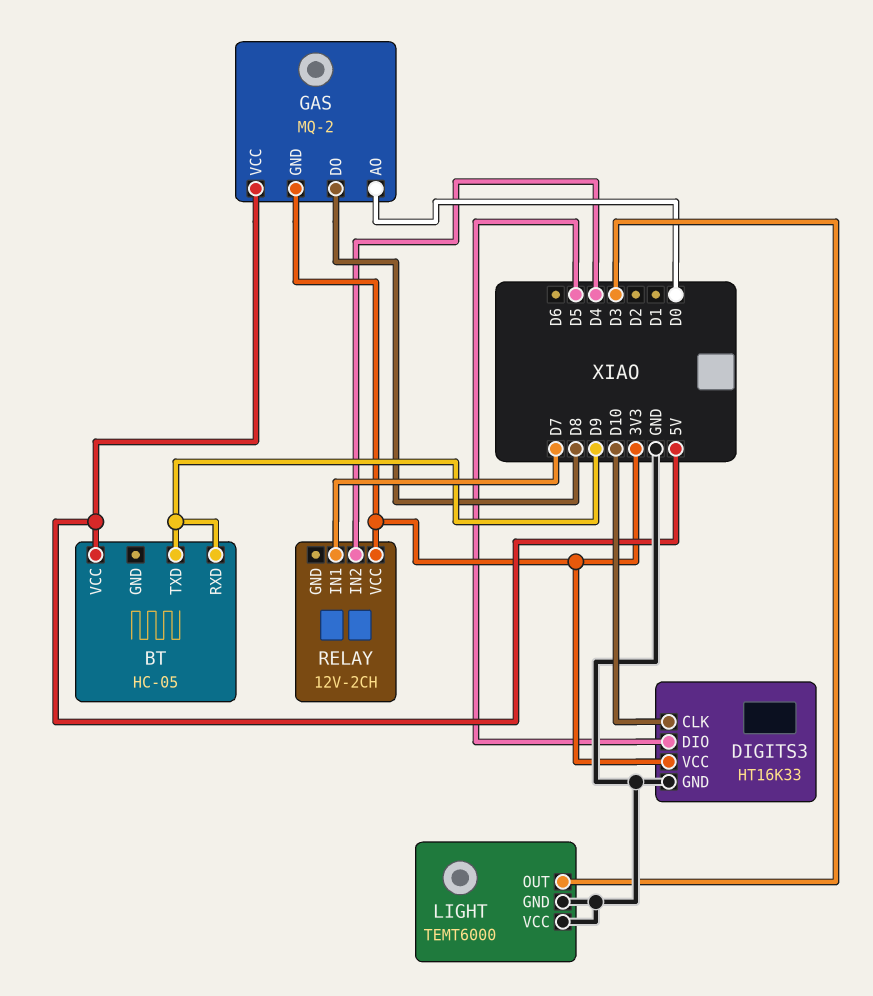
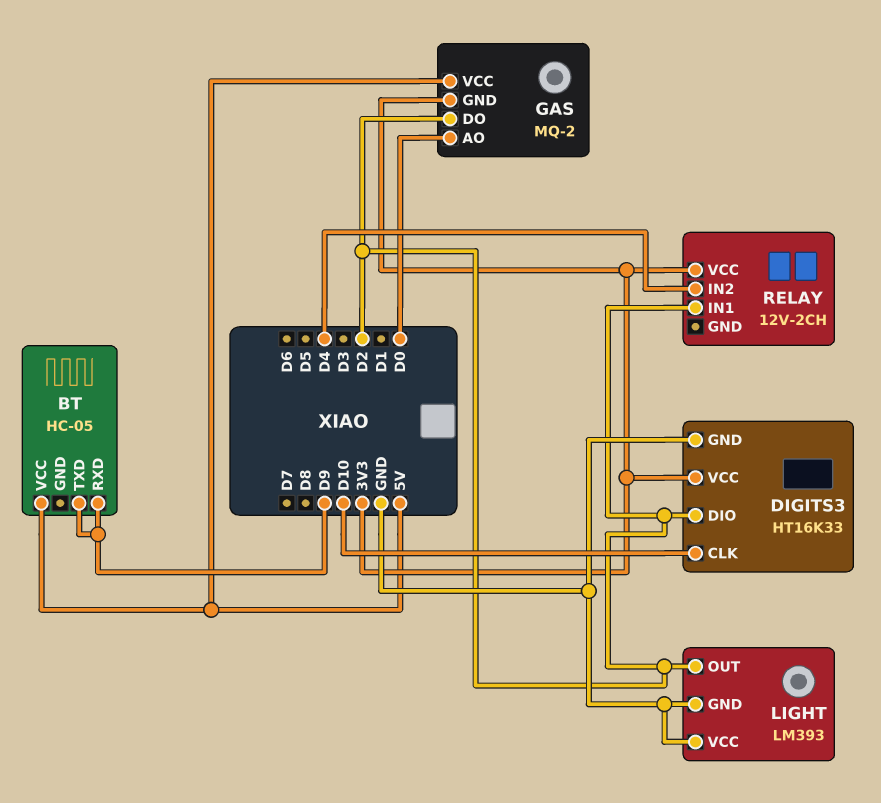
DIGITS3 pin DIO: D5 -> D2
GAS pin DO: D8 -> D2
LIGHT: TEMT6000 -> LM393
LIGHT pin OUT: D3 -> D2
RELAY pin IN1: D7 -> D2

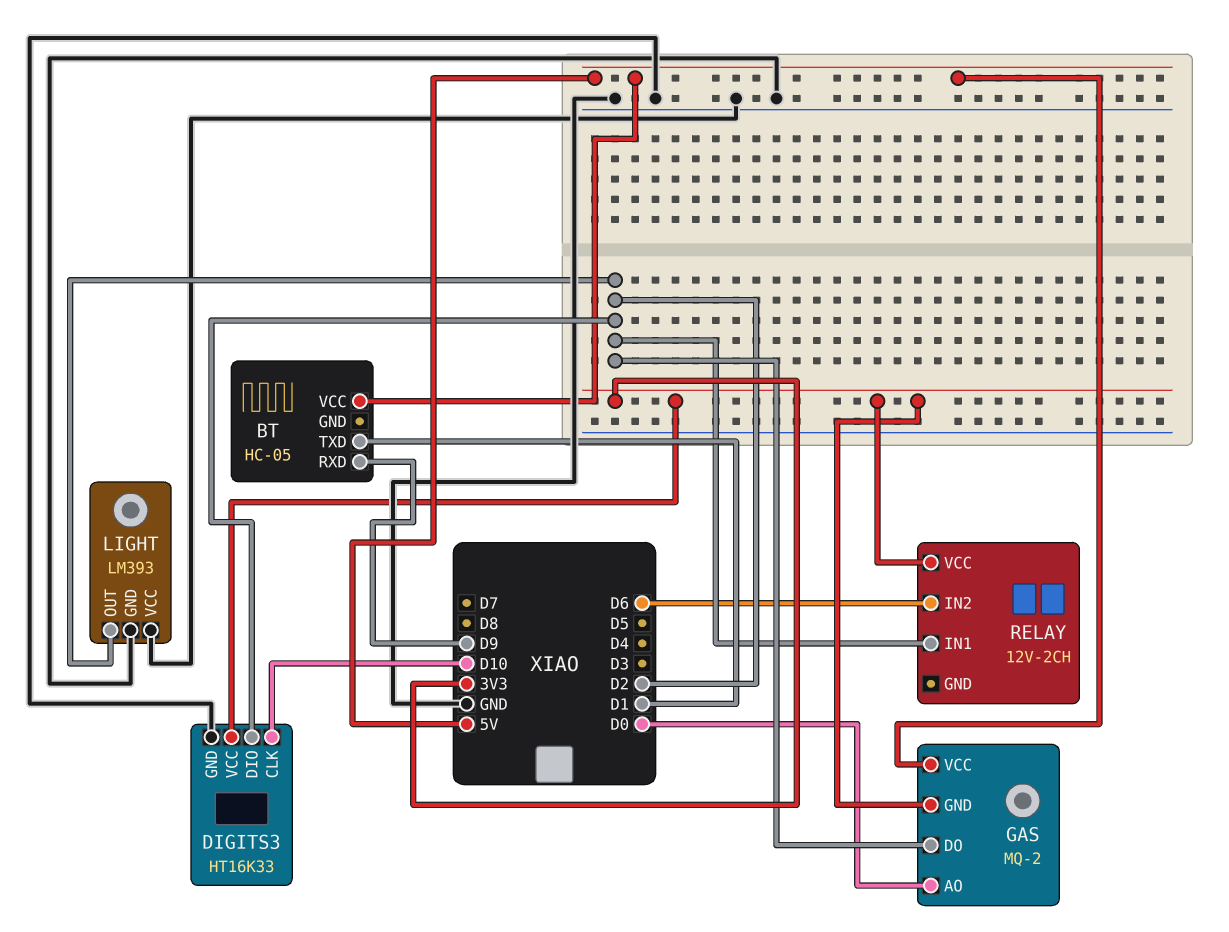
BT pin TXD: D9 -> D1
RELAY pin IN2: D4 -> D6

